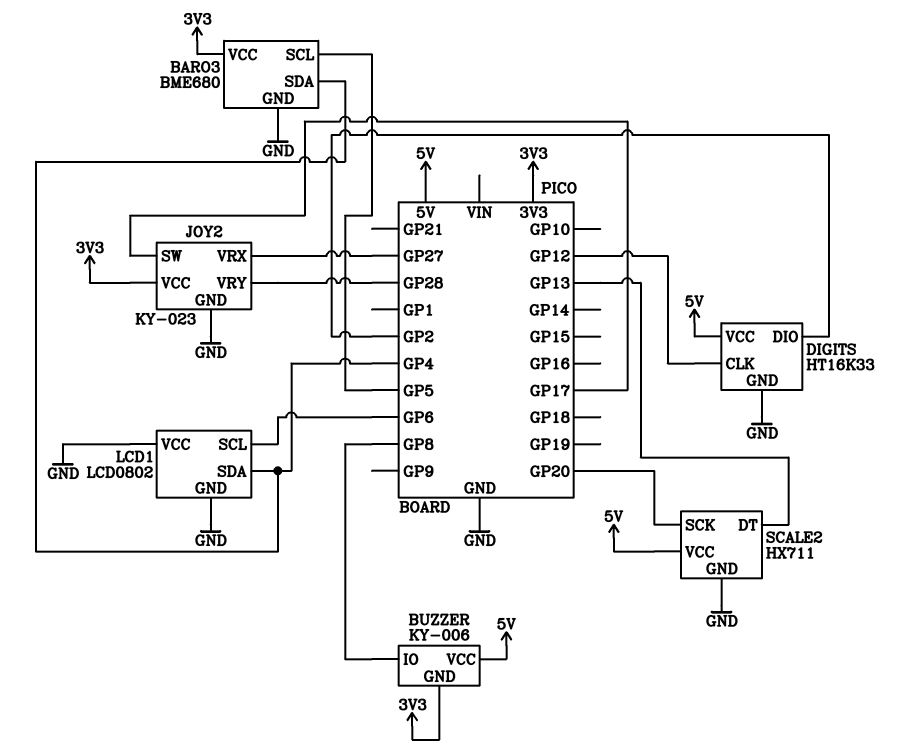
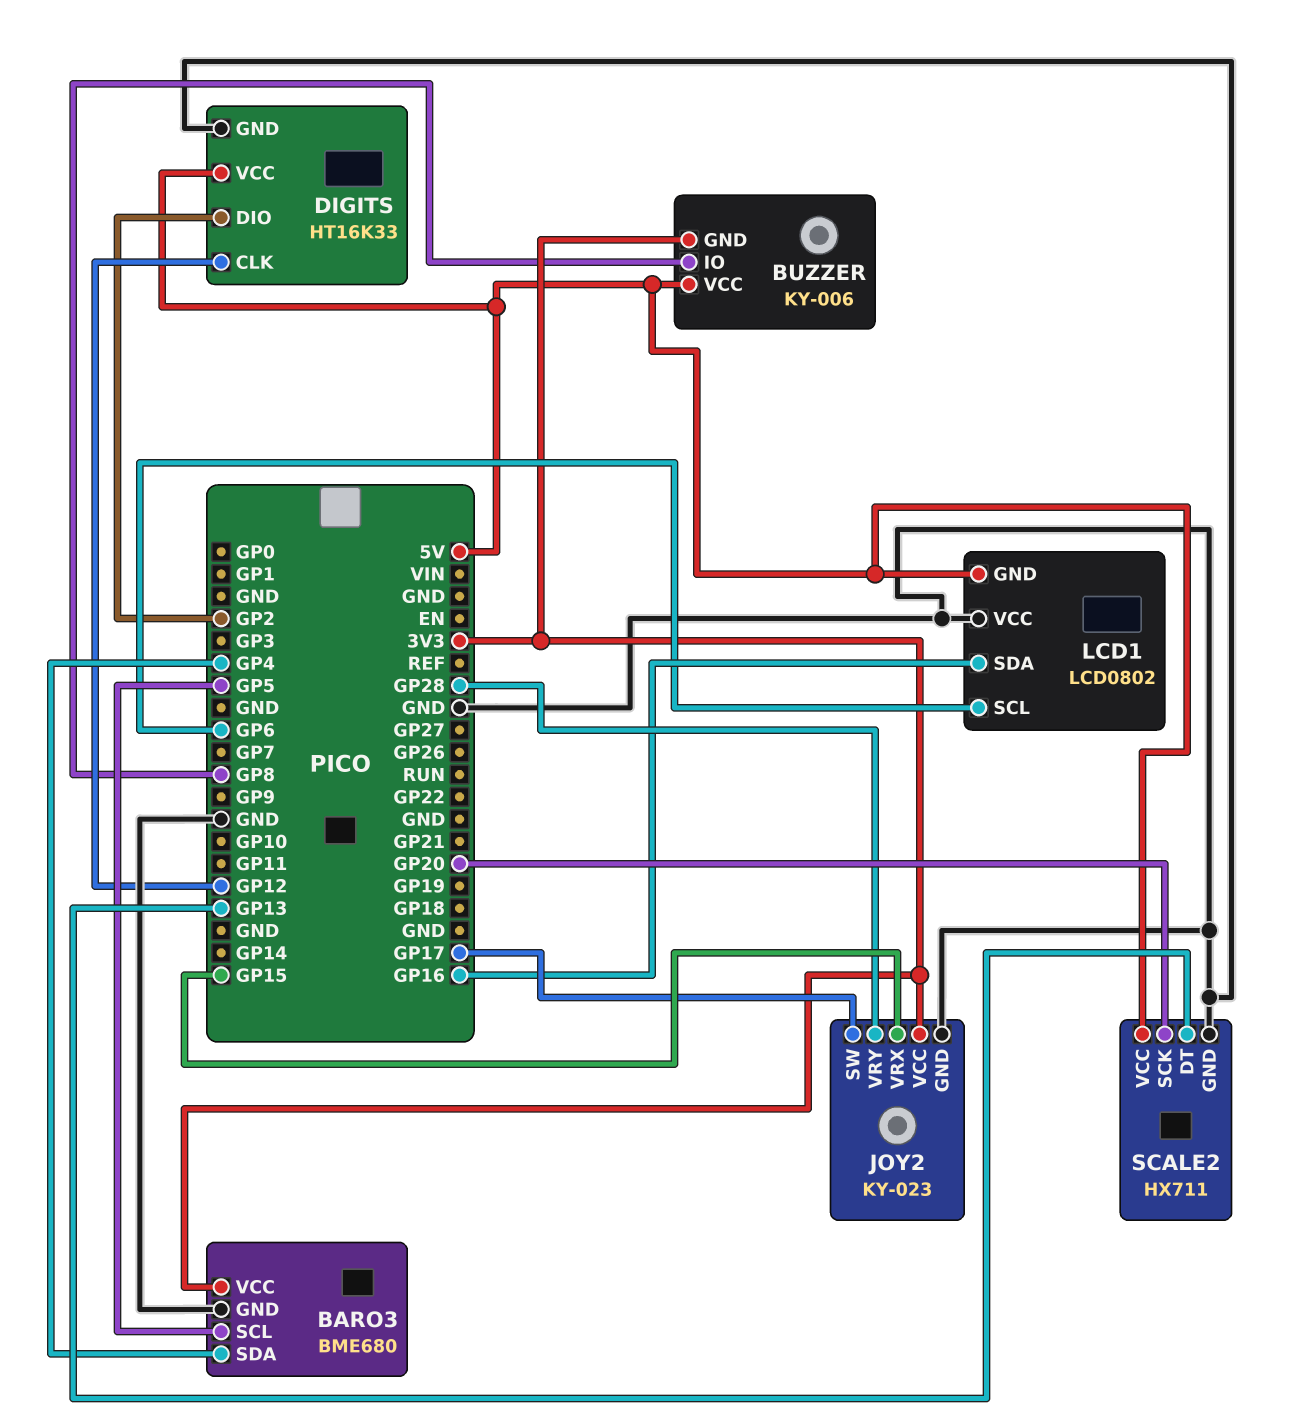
JOY2 pin VRX: GP27 -> GP15
LCD1 pin GND: GND -> 5V
LCD1 pin SDA: GP4 -> GP16

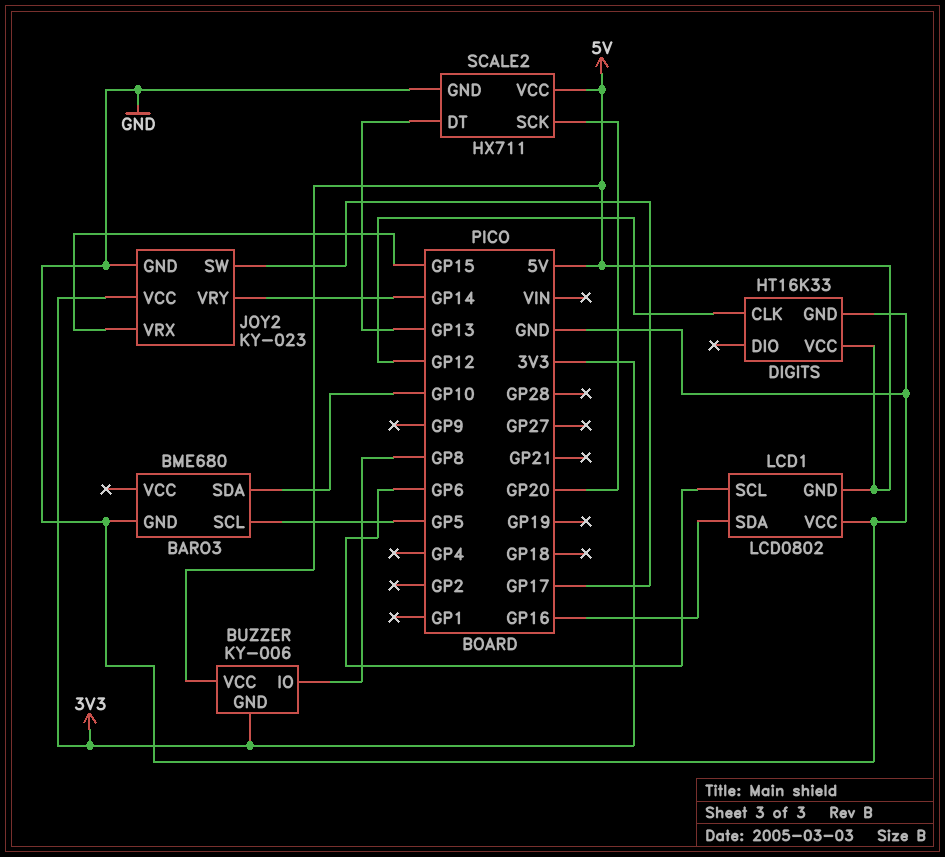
BARO3 pin SDA: GP4 -> GP10
BARO3 pin VCC: 3V3 -> none
DIGITS pin DIO: GP2 -> none
JOY2 pin VRY: GP28 -> GP14

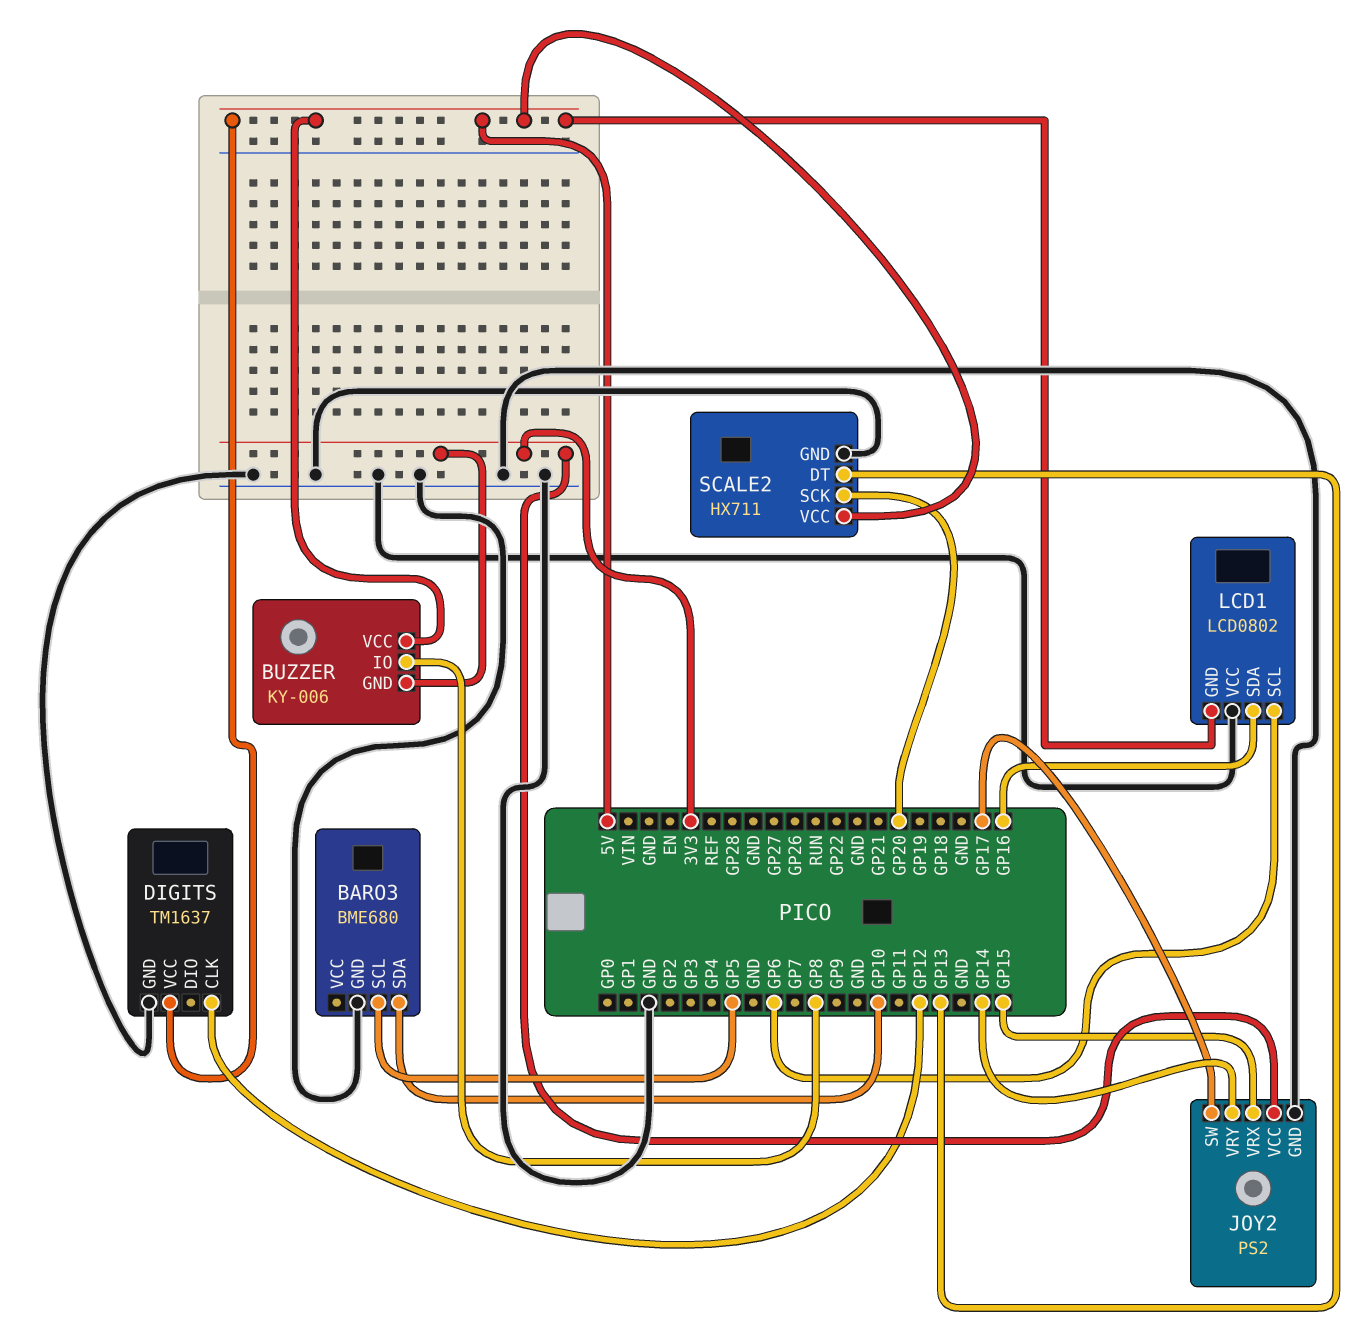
DIGITS: HT16K33 -> TM1637
JOY2: KY-023 -> PS2

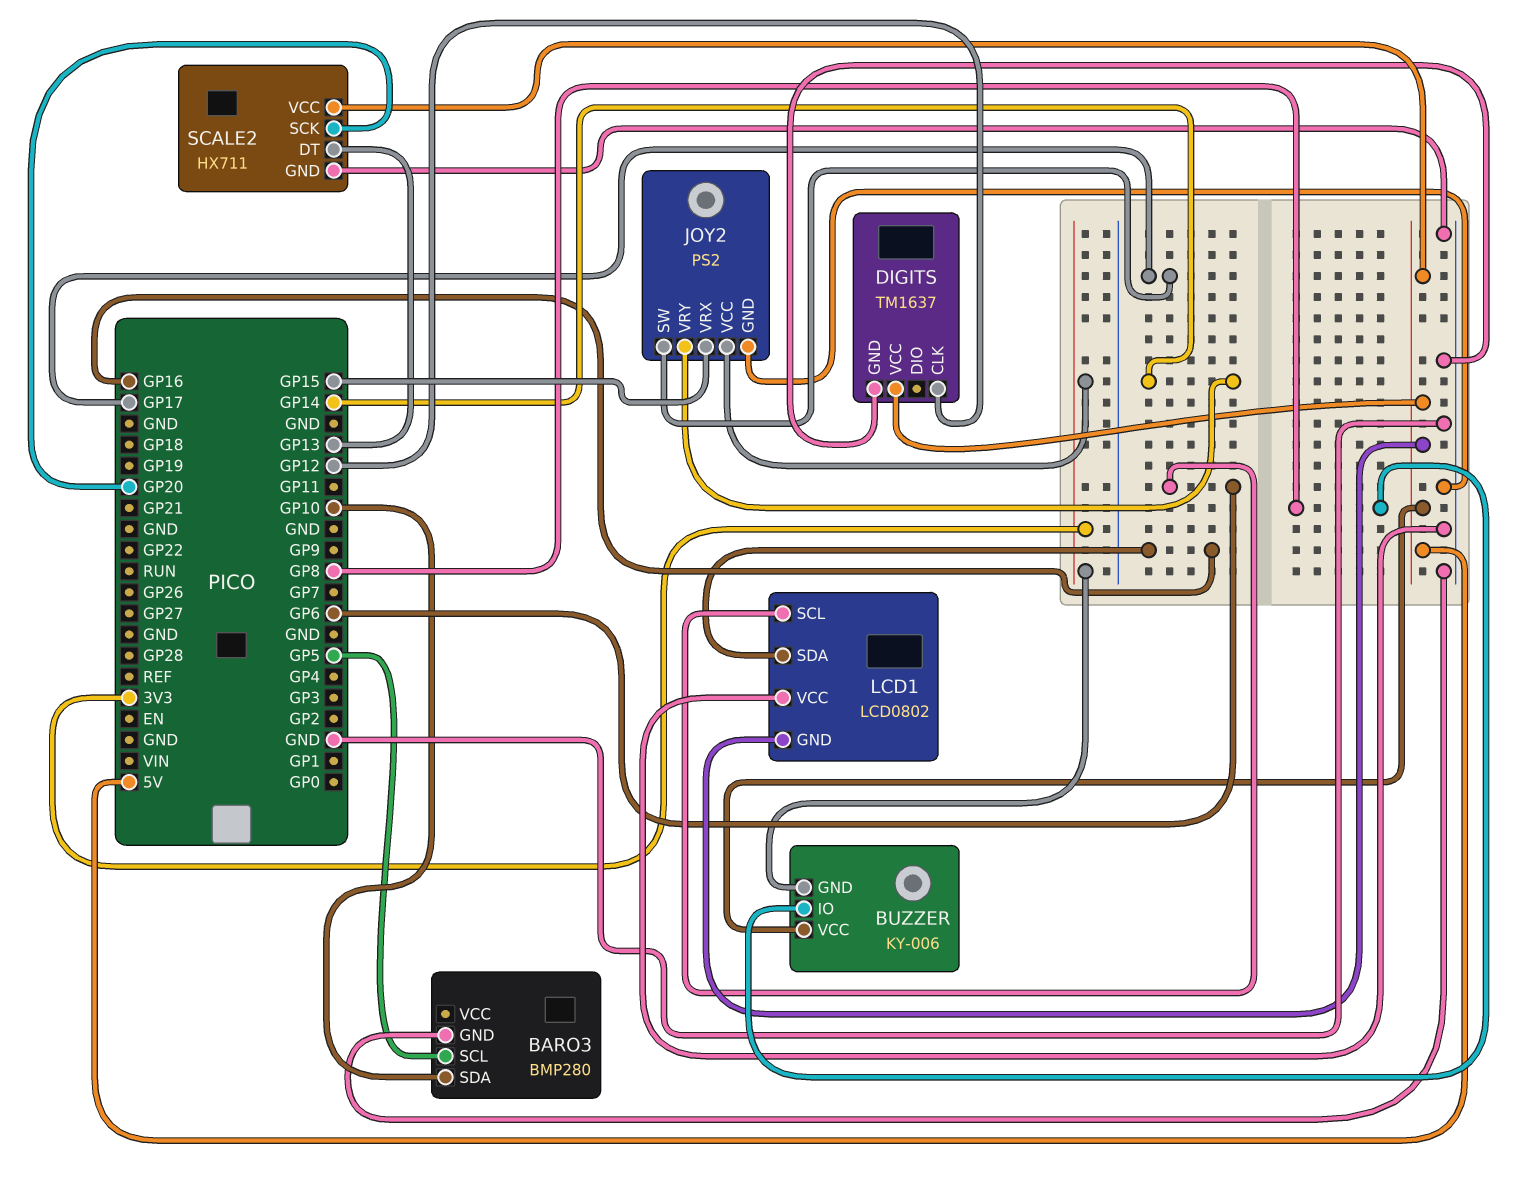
BARO3: BME680 -> BMP280

